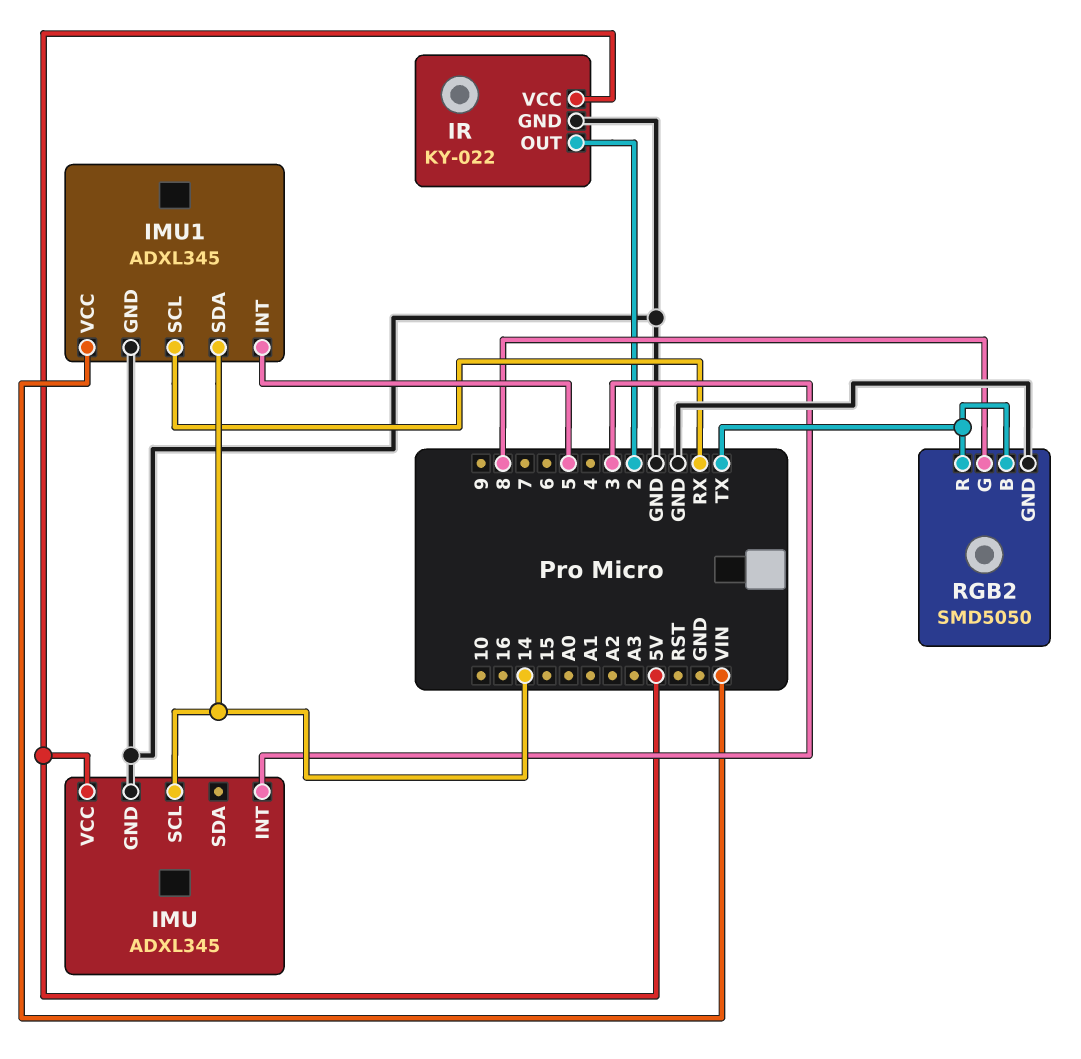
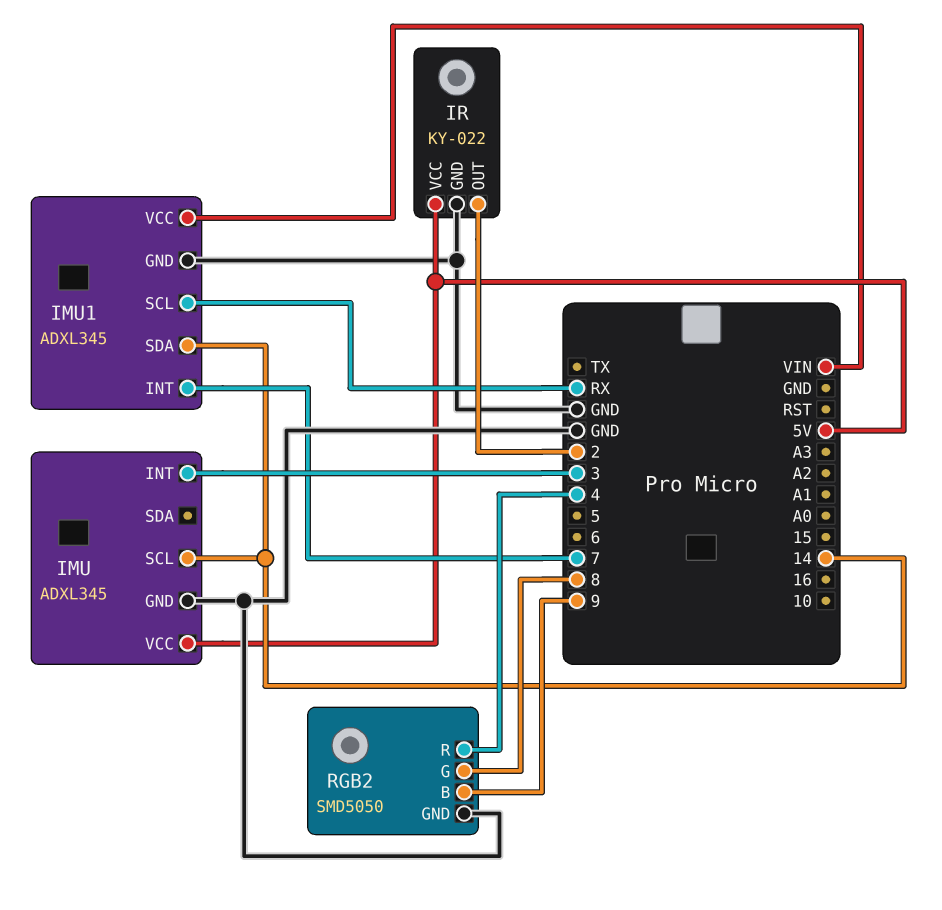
IMU1 pin INT: 5 -> 7
RGB2 pin B: TX -> 9
RGB2 pin R: TX -> 4

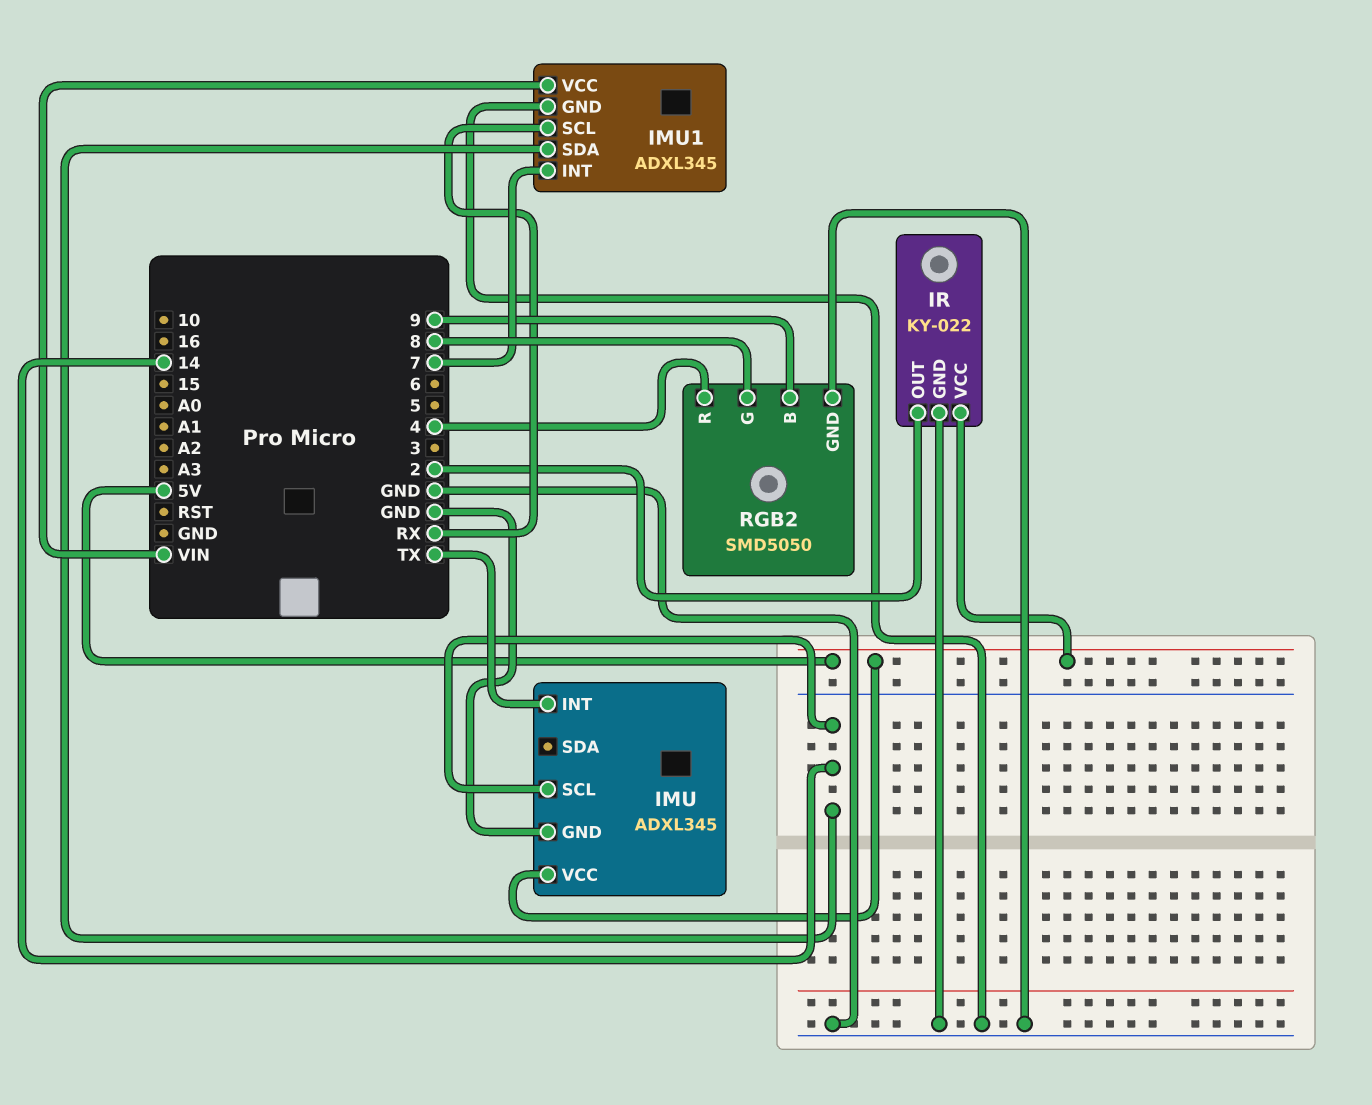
IMU pin INT: 3 -> TX

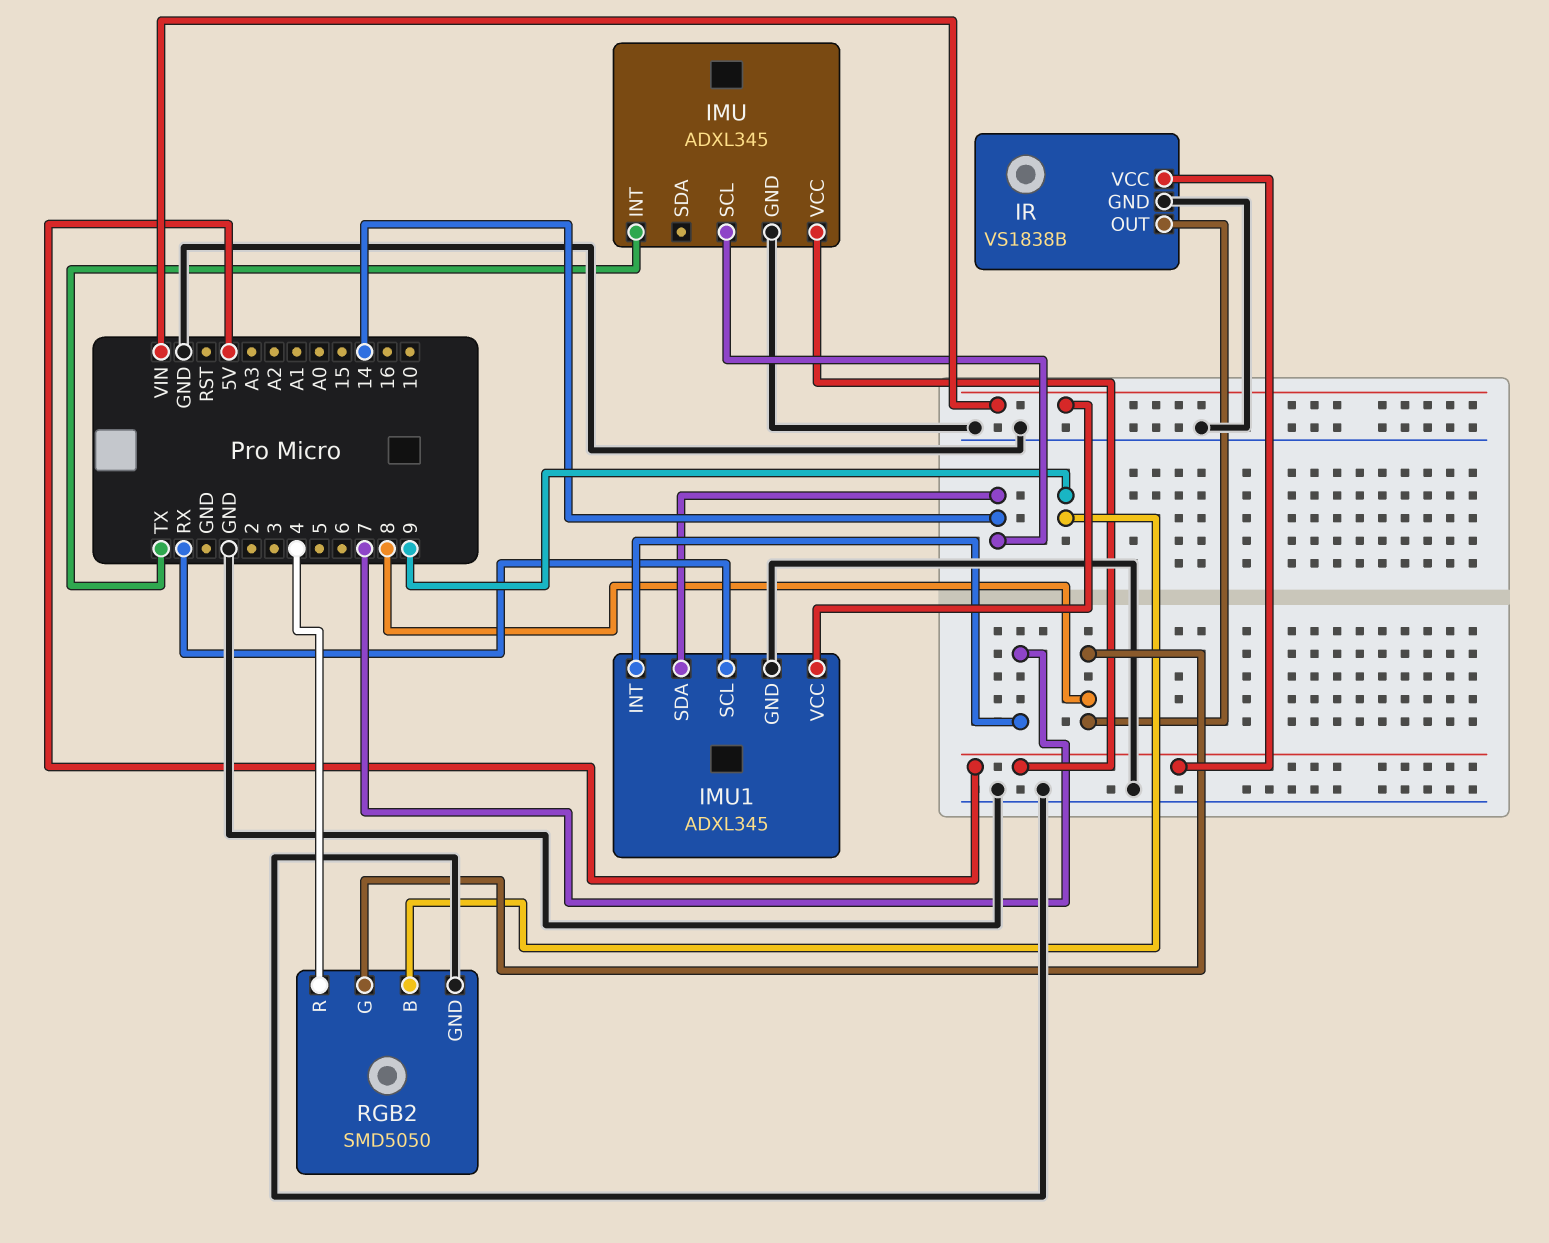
IR: KY-022 -> VS1838B
IR pin OUT: 2 -> 8

